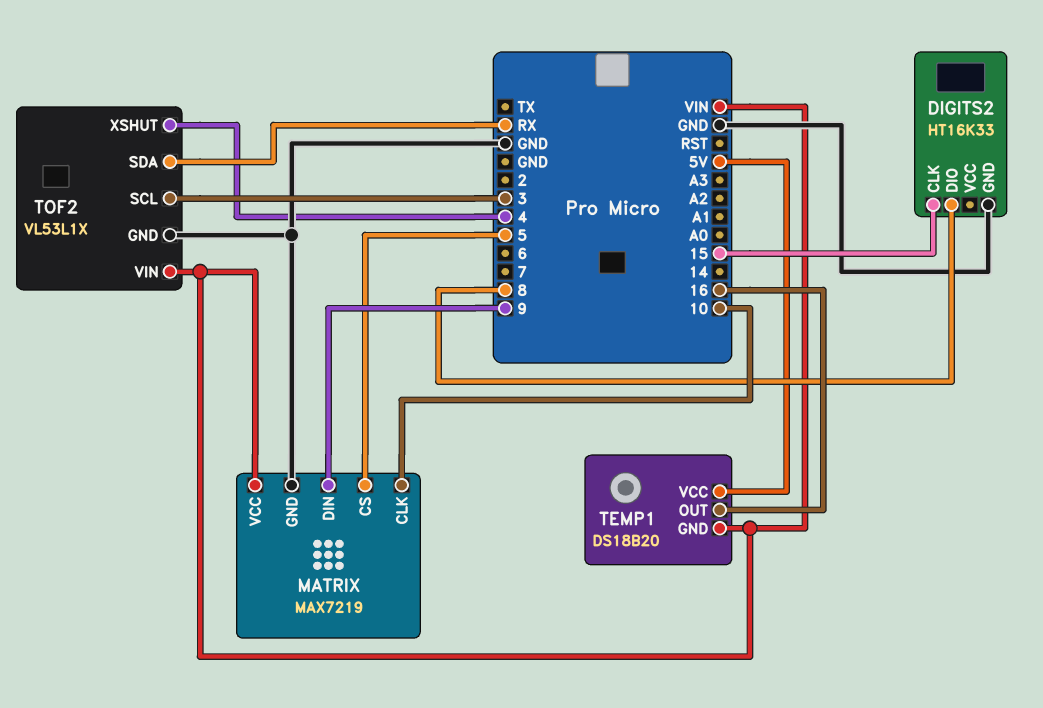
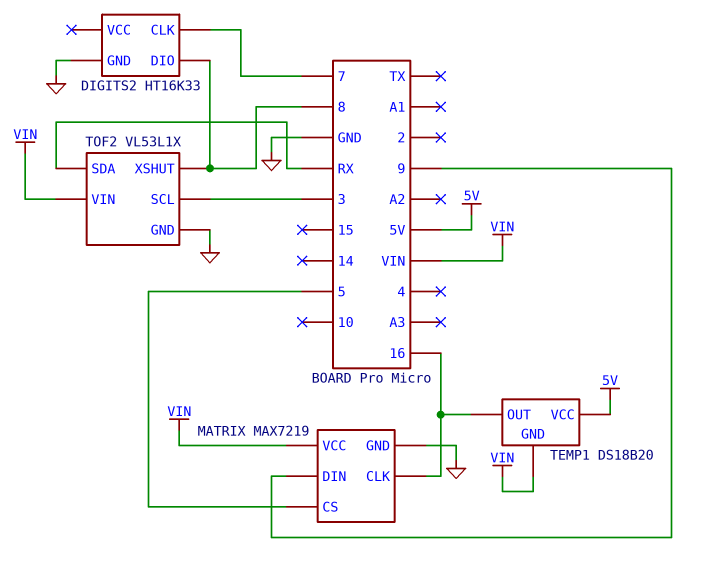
DIGITS2 pin CLK: 15 -> 7
MATRIX pin CLK: 10 -> 16
TOF2 pin XSHUT: 4 -> 8

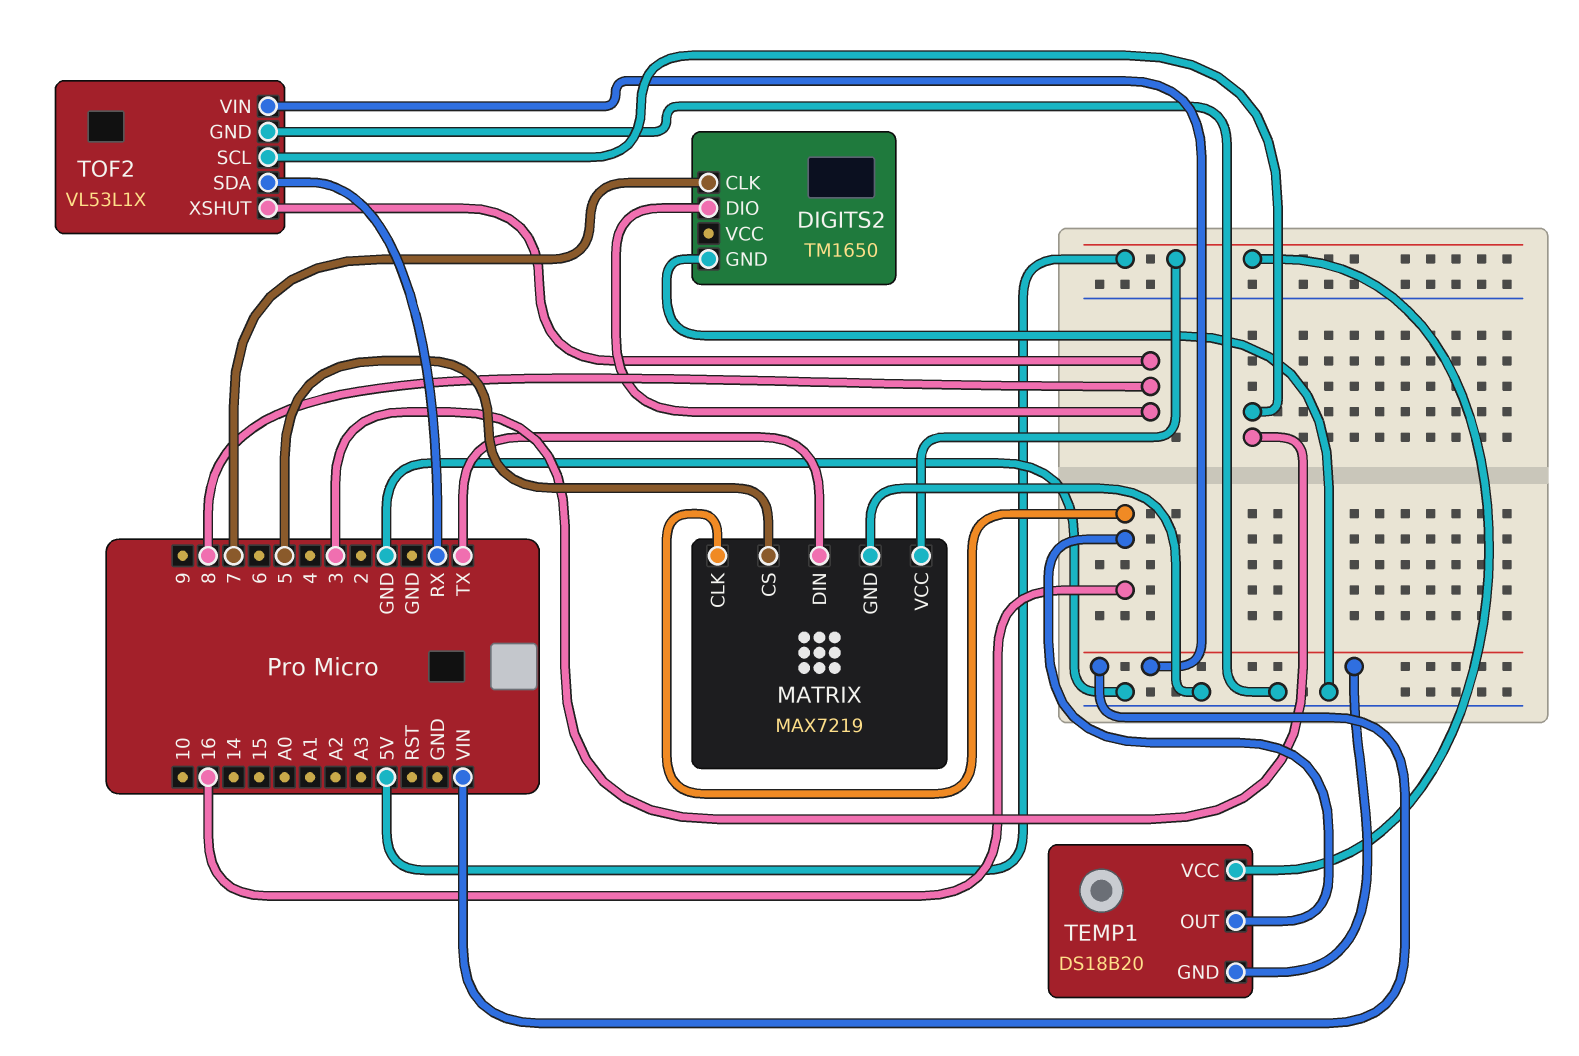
DIGITS2: HT16K33 -> TM1650
MATRIX pin DIN: 9 -> TX
MATRIX pin VCC: VIN -> 5V

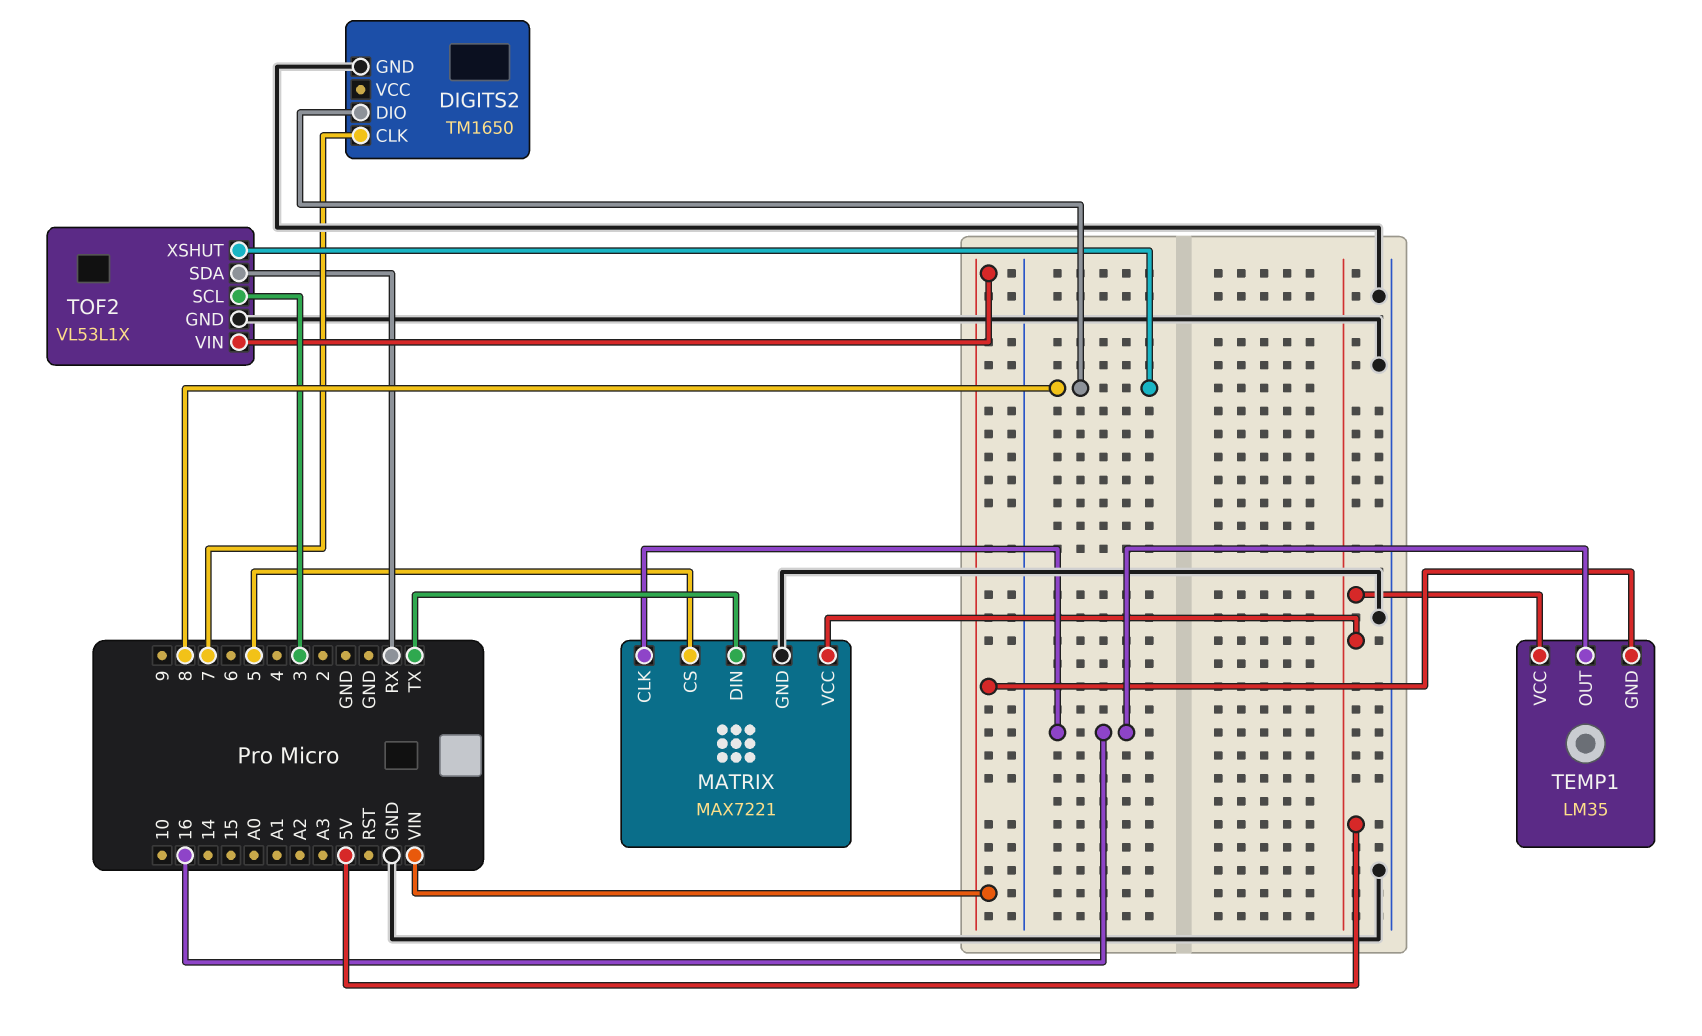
MATRIX: MAX7219 -> MAX7221
TEMP1: DS18B20 -> LM35

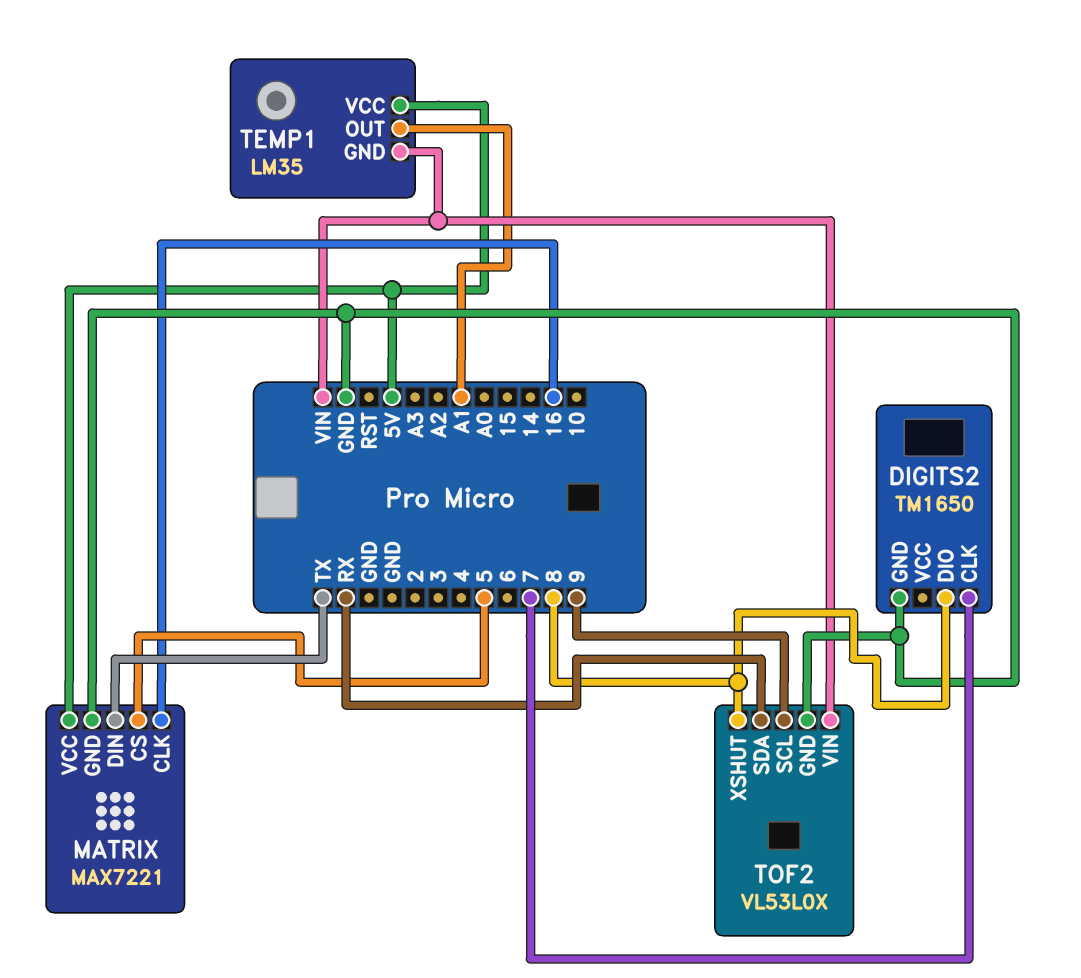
TEMP1 pin OUT: 16 -> A1
TOF2: VL53L1X -> VL53L0X
TOF2 pin SCL: 3 -> 9

